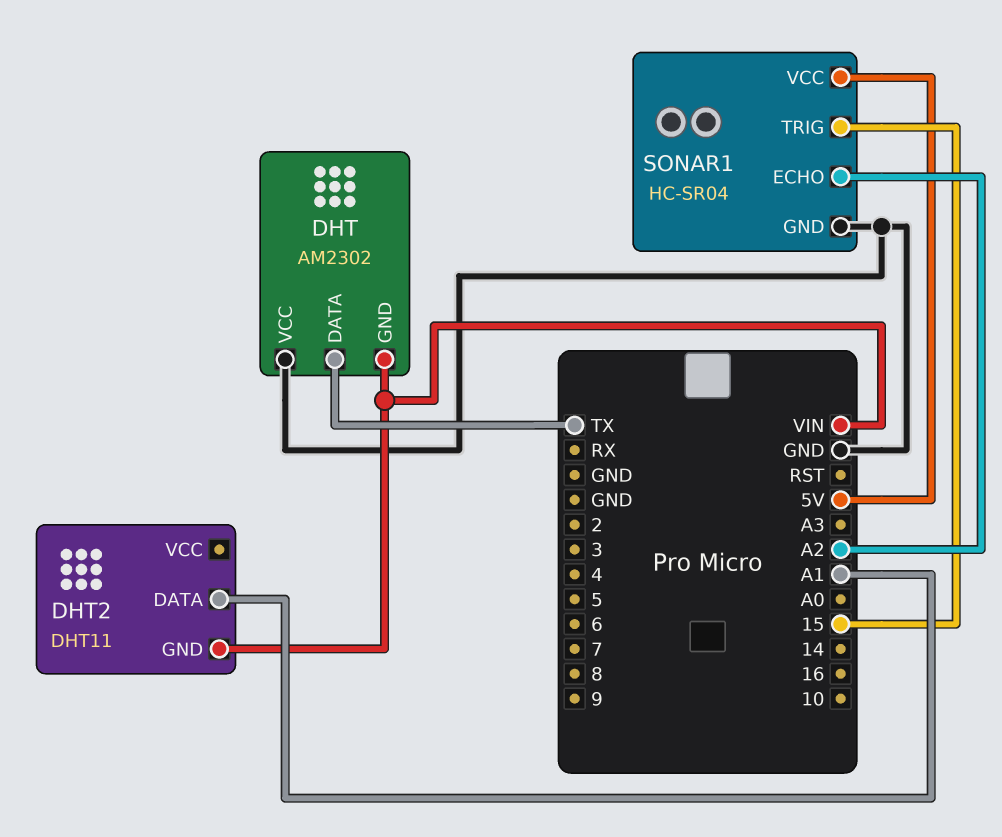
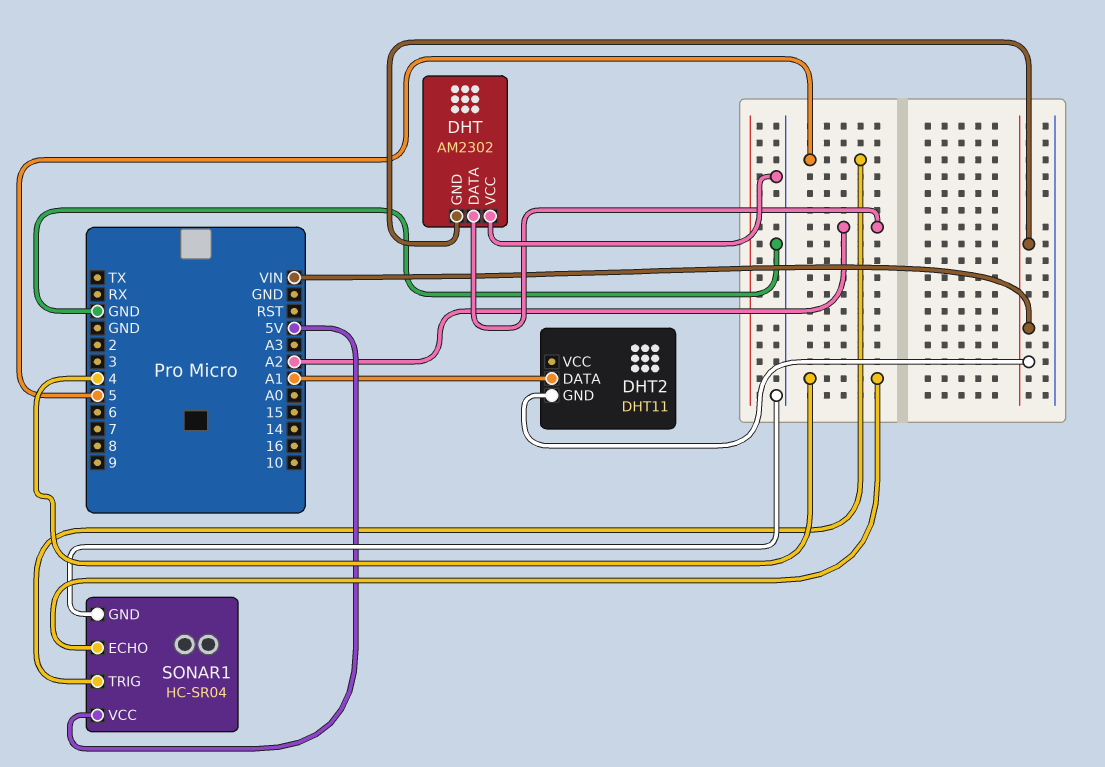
DHT pin DATA: TX -> A2
SONAR1 pin ECHO: A2 -> 4
SONAR1 pin TRIG: 15 -> 5

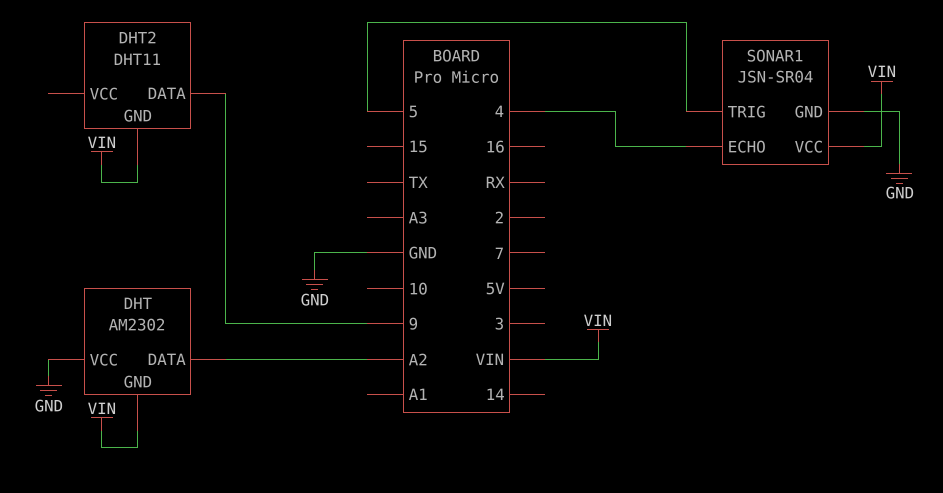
DHT2 pin DATA: A1 -> 9
SONAR1: HC-SR04 -> JSN-SR04
SONAR1 pin VCC: 5V -> VIN

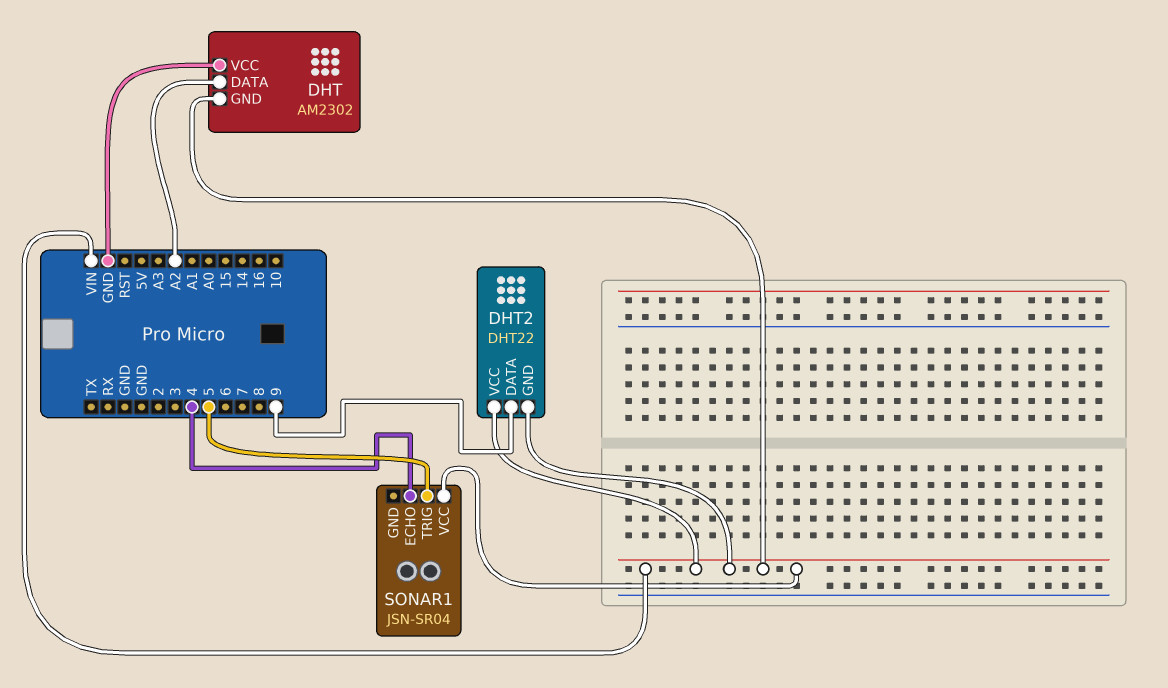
DHT2: DHT11 -> DHT22
DHT2 pin VCC: none -> VIN
SONAR1 pin GND: GND -> none

